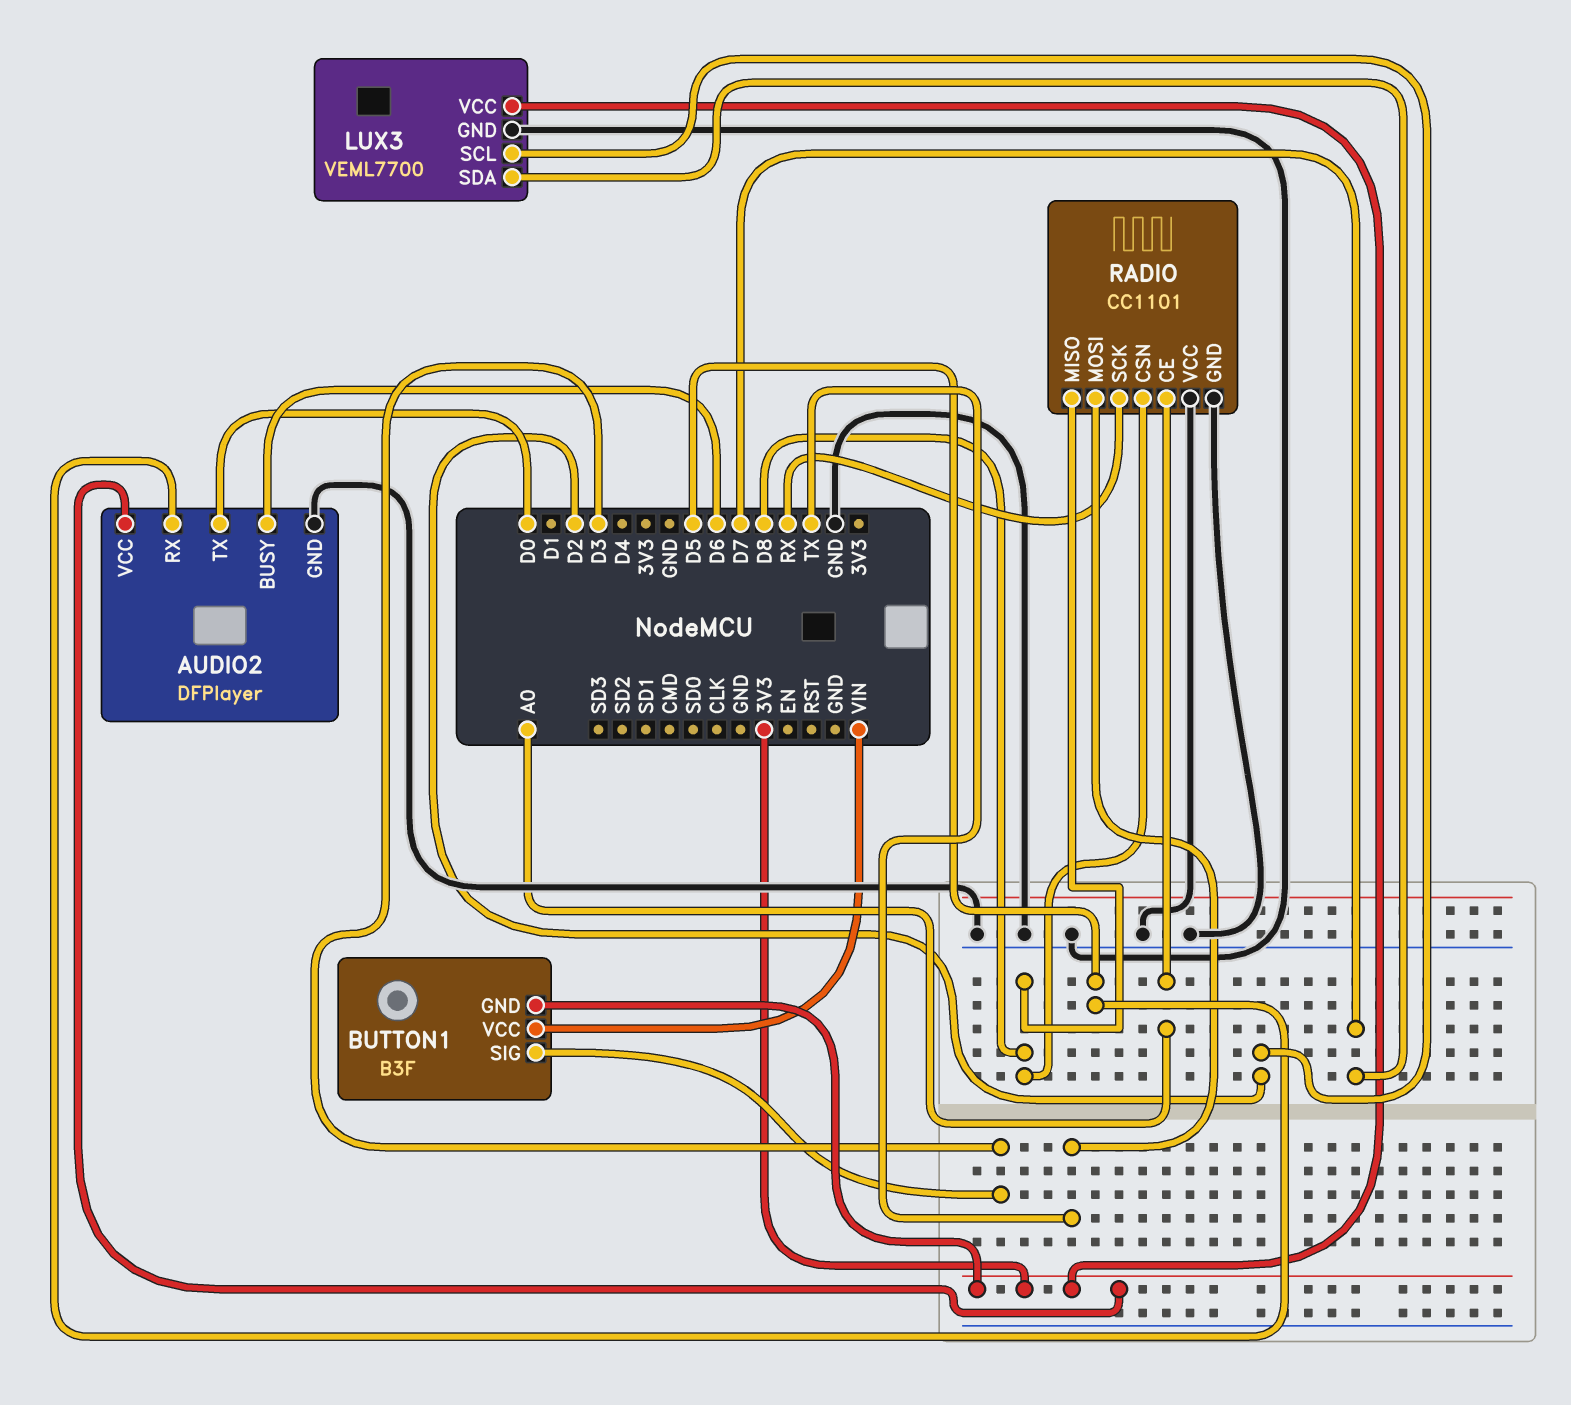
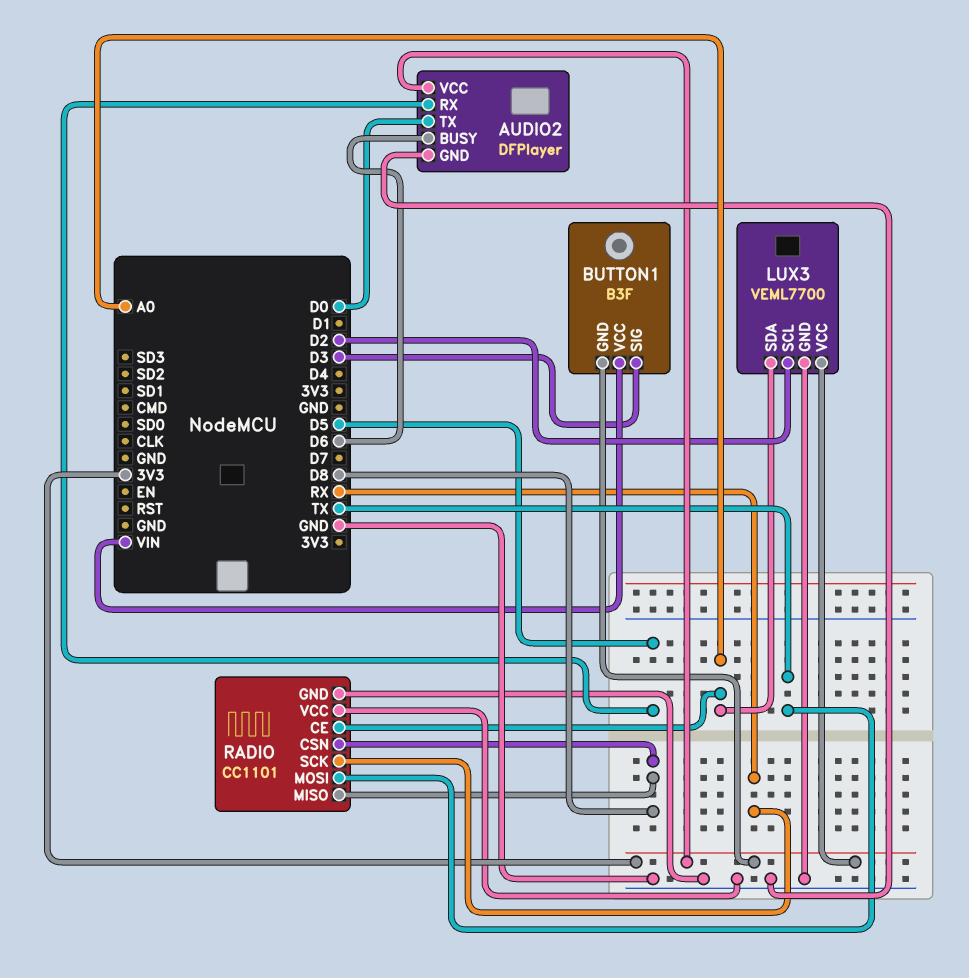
LUX3 pin SDA: D7 -> A0

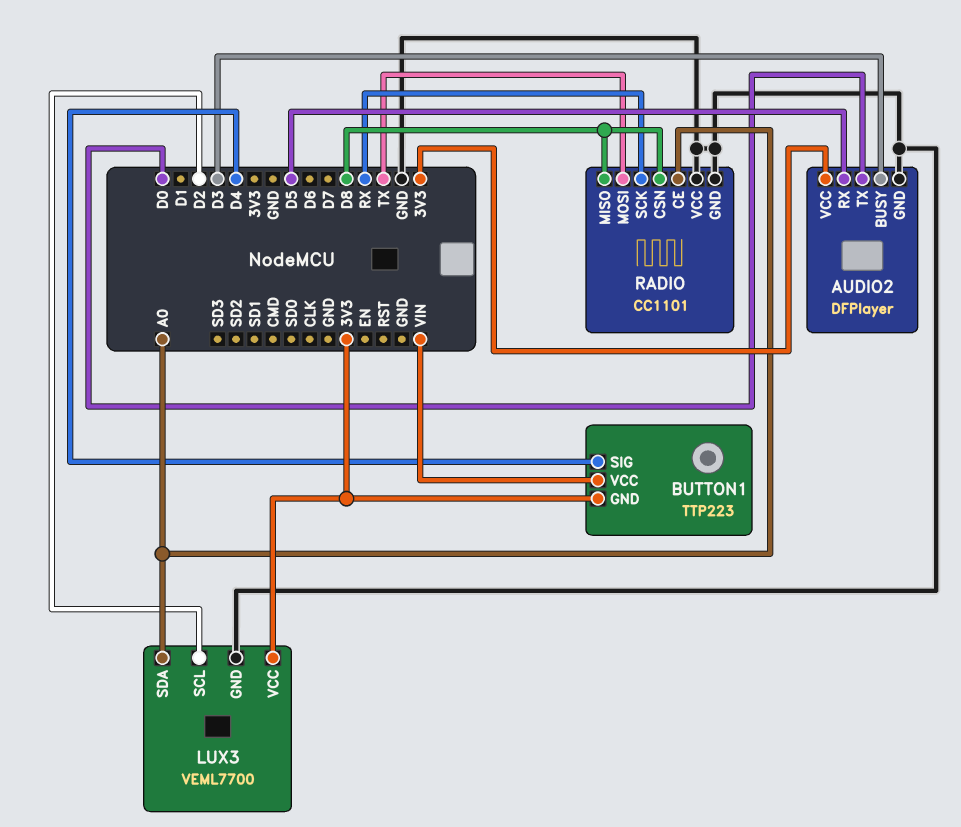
AUDIO2 pin BUSY: D6 -> D3
BUTTON1: B3F -> TTP223
BUTTON1 pin SIG: D3 -> D4

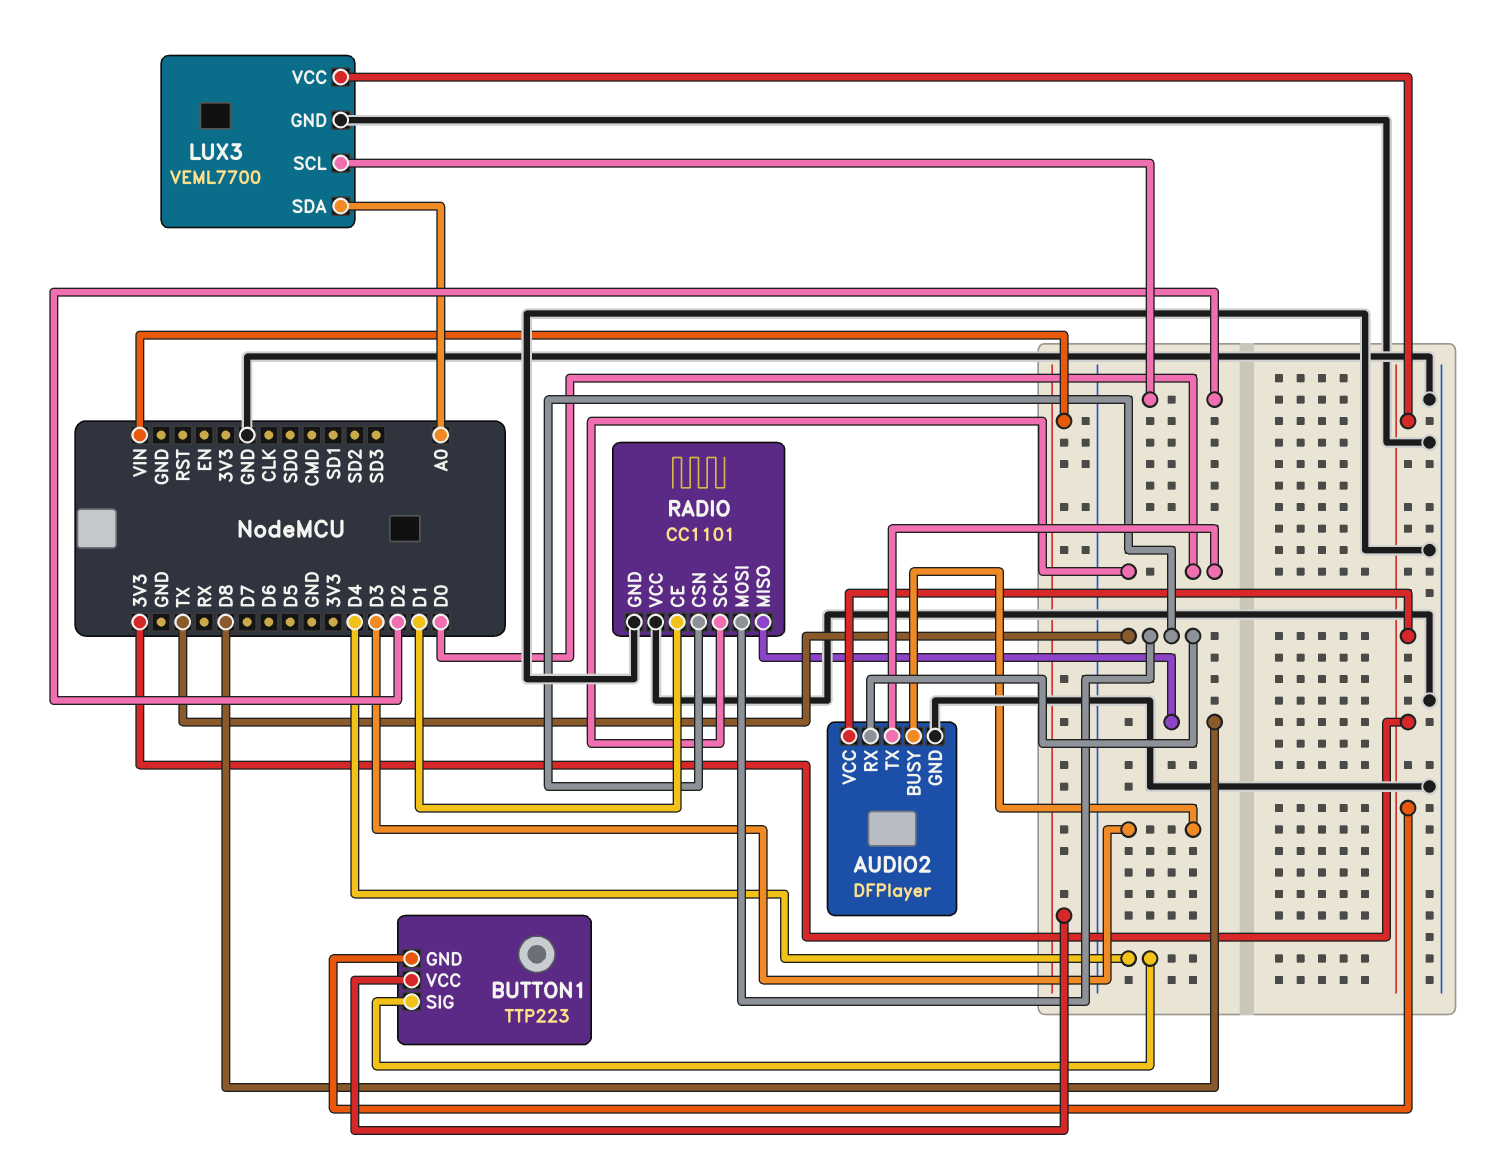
AUDIO2 pin RX: D5 -> TX
RADIO pin CE: A0 -> D1
RADIO pin CSN: D8 -> TX
RADIO pin SCK: RX -> D0

